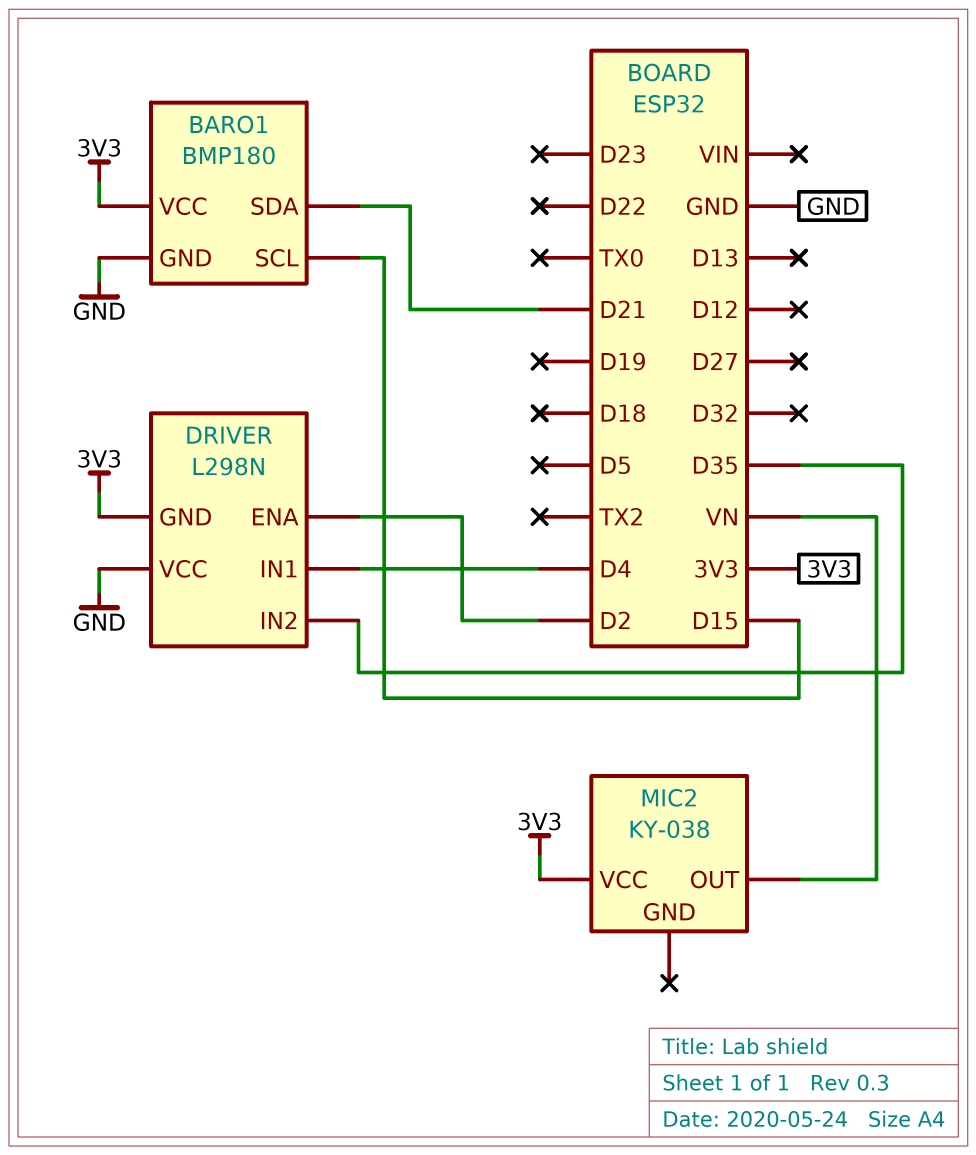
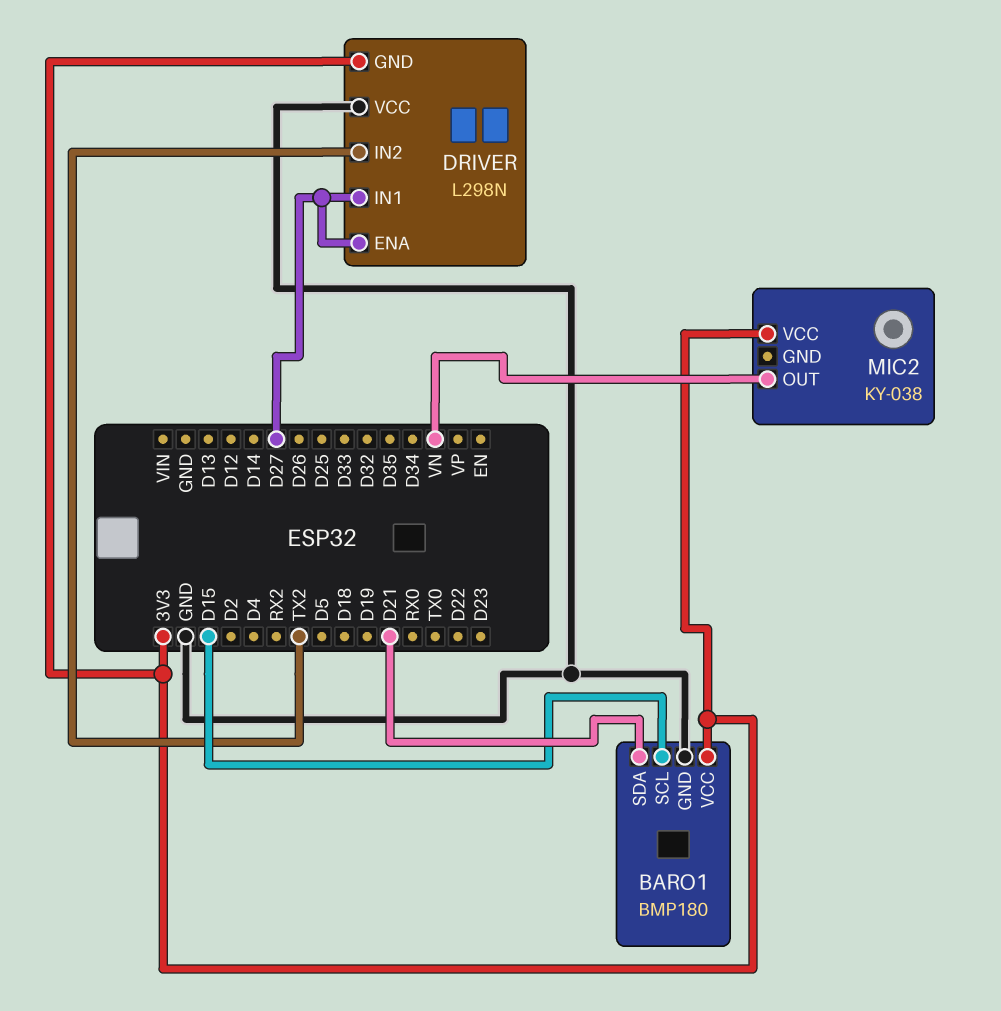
DRIVER pin ENA: D2 -> D27
DRIVER pin IN1: D4 -> D27
DRIVER pin IN2: D35 -> TX2

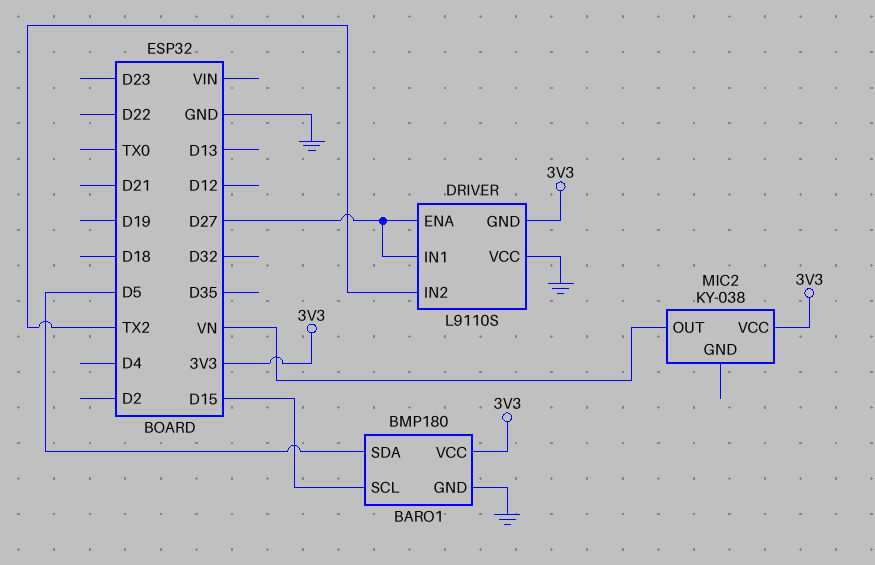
BARO1 pin SDA: D21 -> D5
DRIVER: L298N -> L9110S

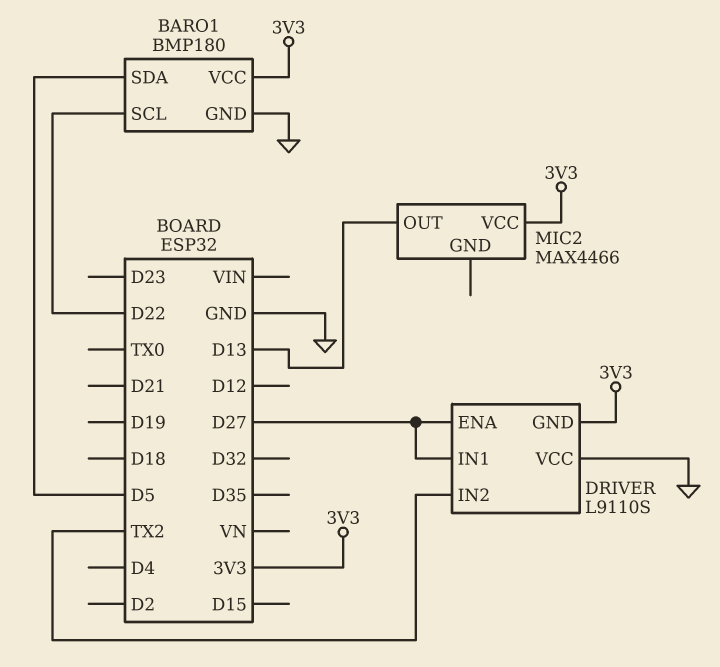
BARO1 pin SCL: D15 -> D22
MIC2: KY-038 -> MAX4466
MIC2 pin OUT: VN -> D13

